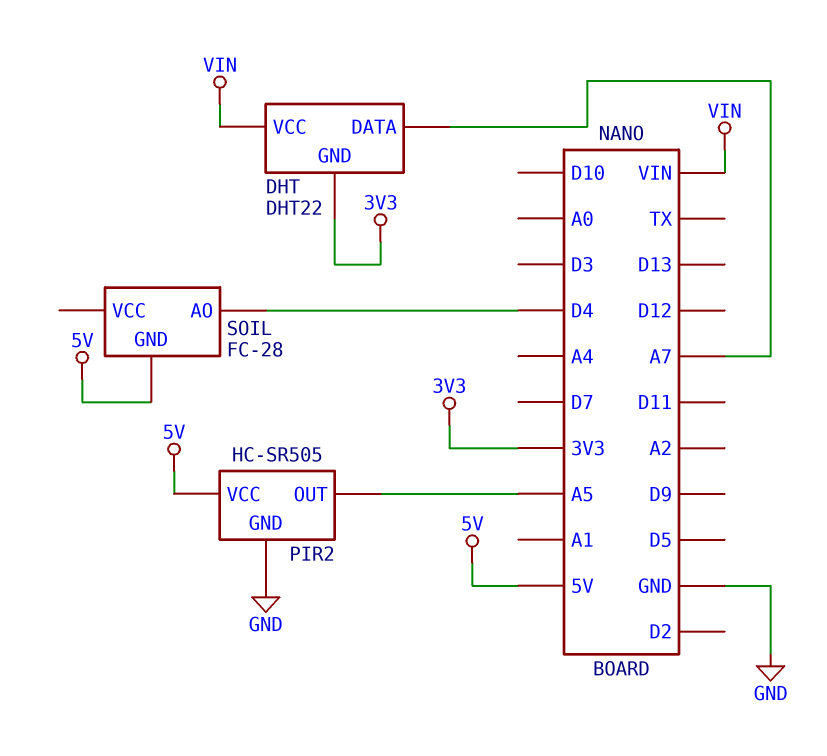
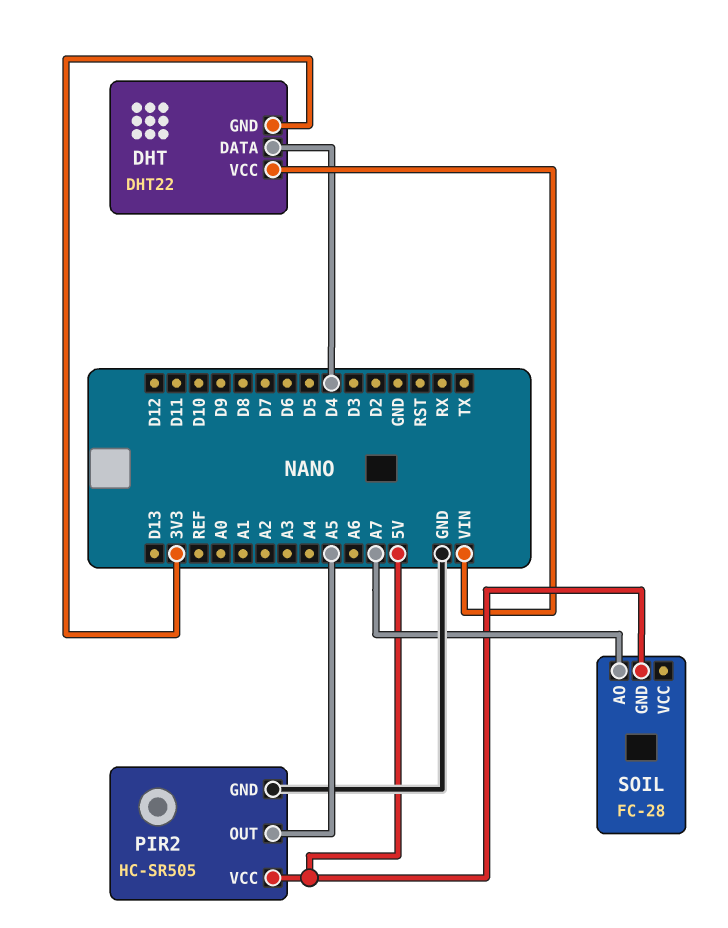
DHT pin DATA: A7 -> D4
SOIL pin AO: D4 -> A7

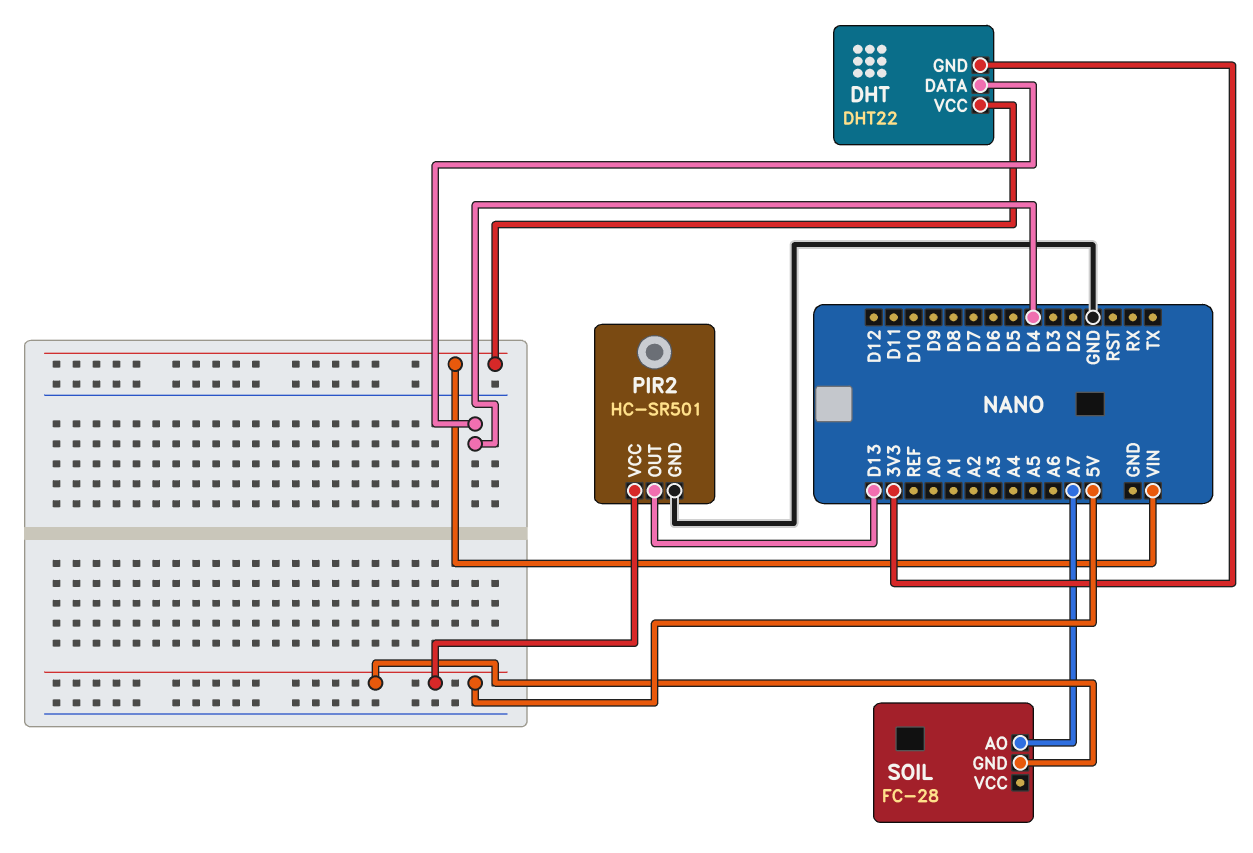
PIR2: HC-SR505 -> HC-SR501
PIR2 pin OUT: A5 -> D13

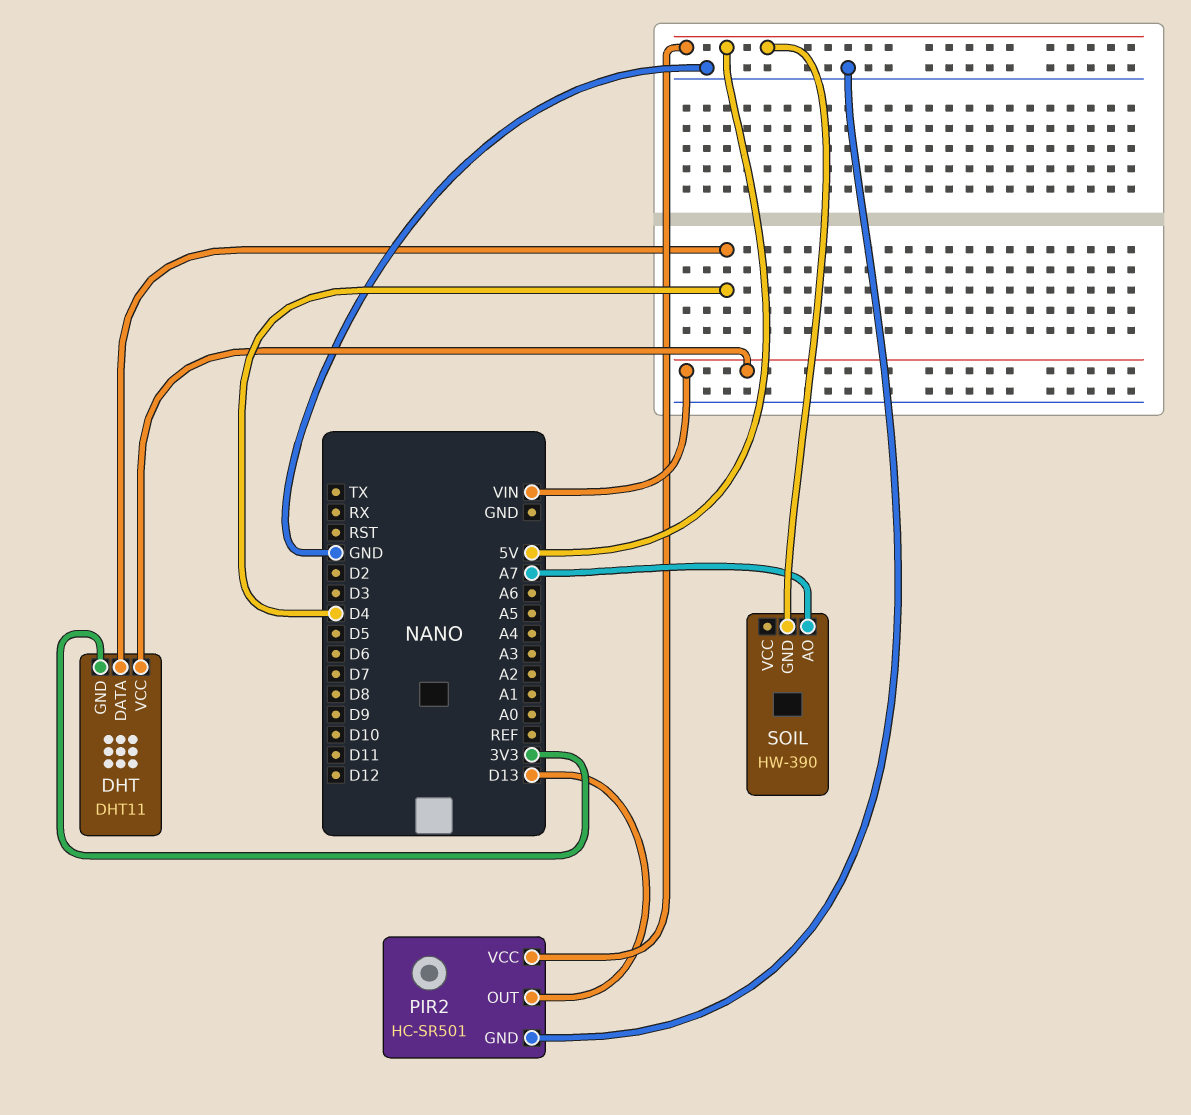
DHT: DHT22 -> DHT11
SOIL: FC-28 -> HW-390

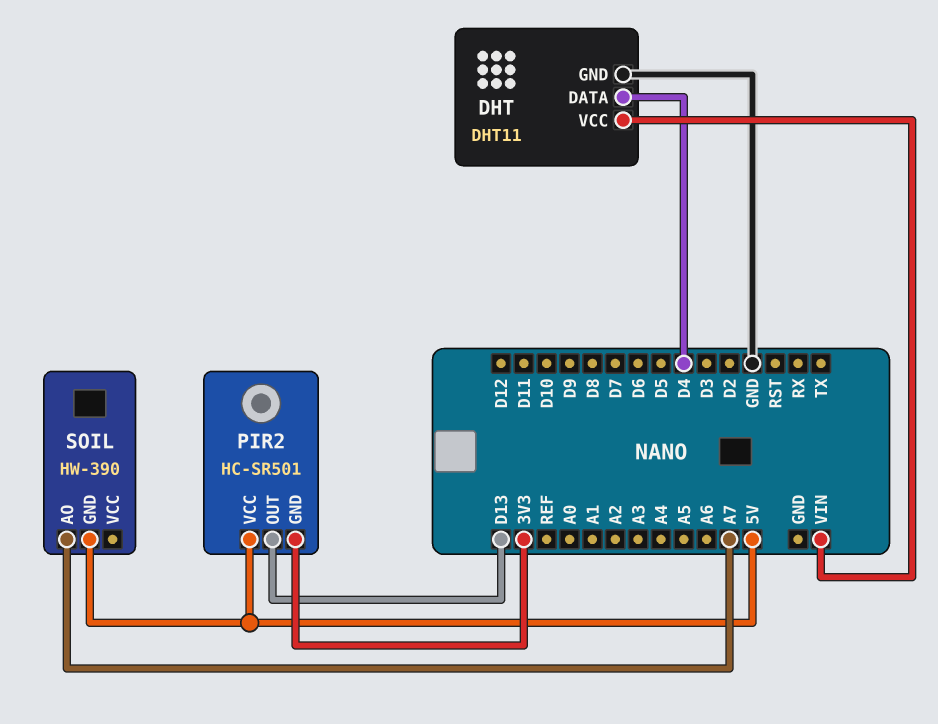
DHT pin GND: 3V3 -> GND
PIR2 pin GND: GND -> 3V3

